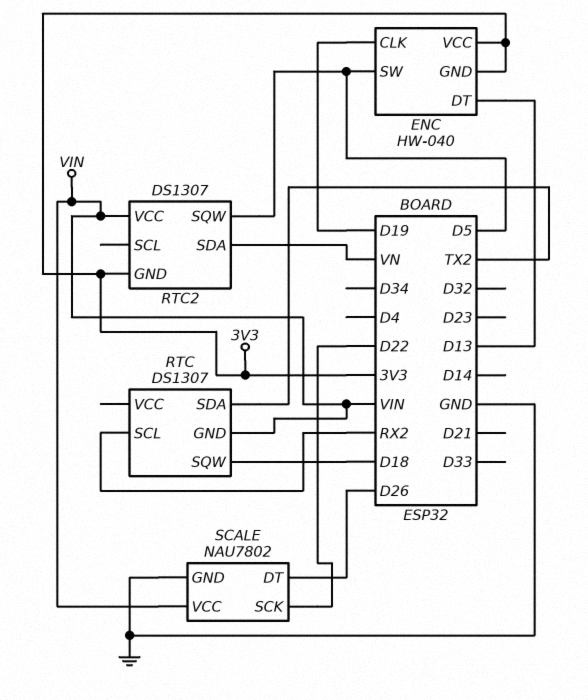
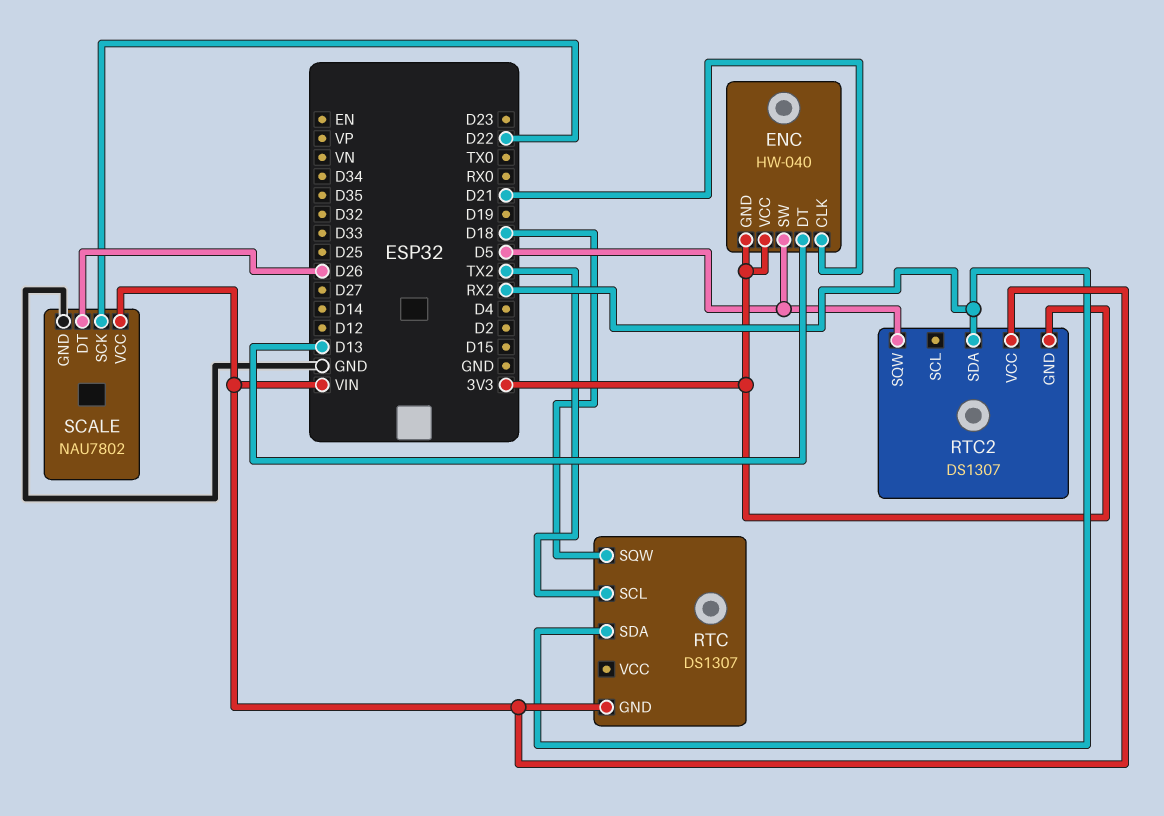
ENC pin CLK: D19 -> D21
RTC pin SCL: RX2 -> TX2
RTC pin SDA: TX2 -> RX2
RTC2 pin SDA: VN -> RX2

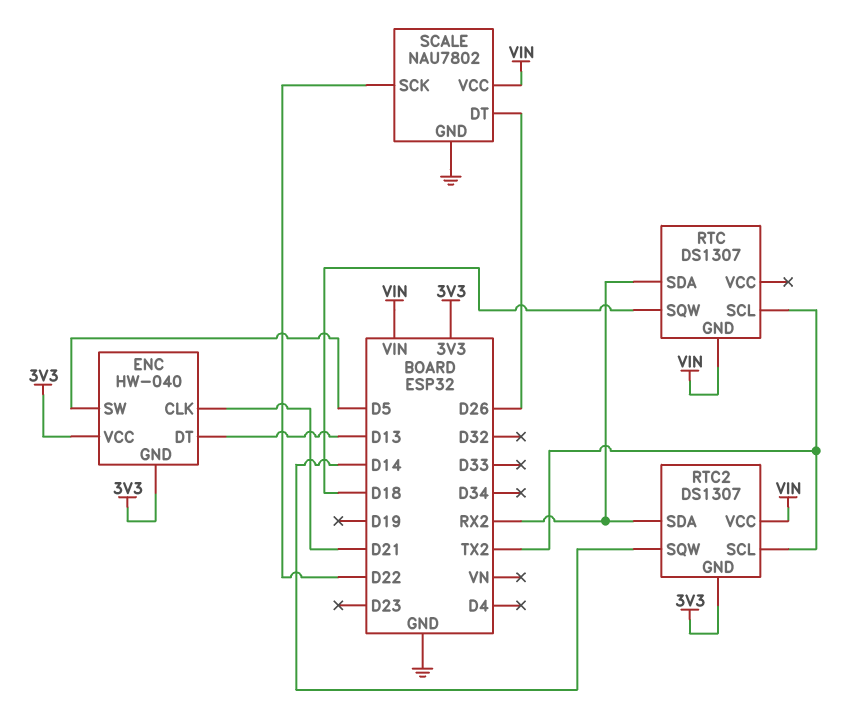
RTC2 pin SCL: none -> TX2
RTC2 pin SQW: D5 -> D14

